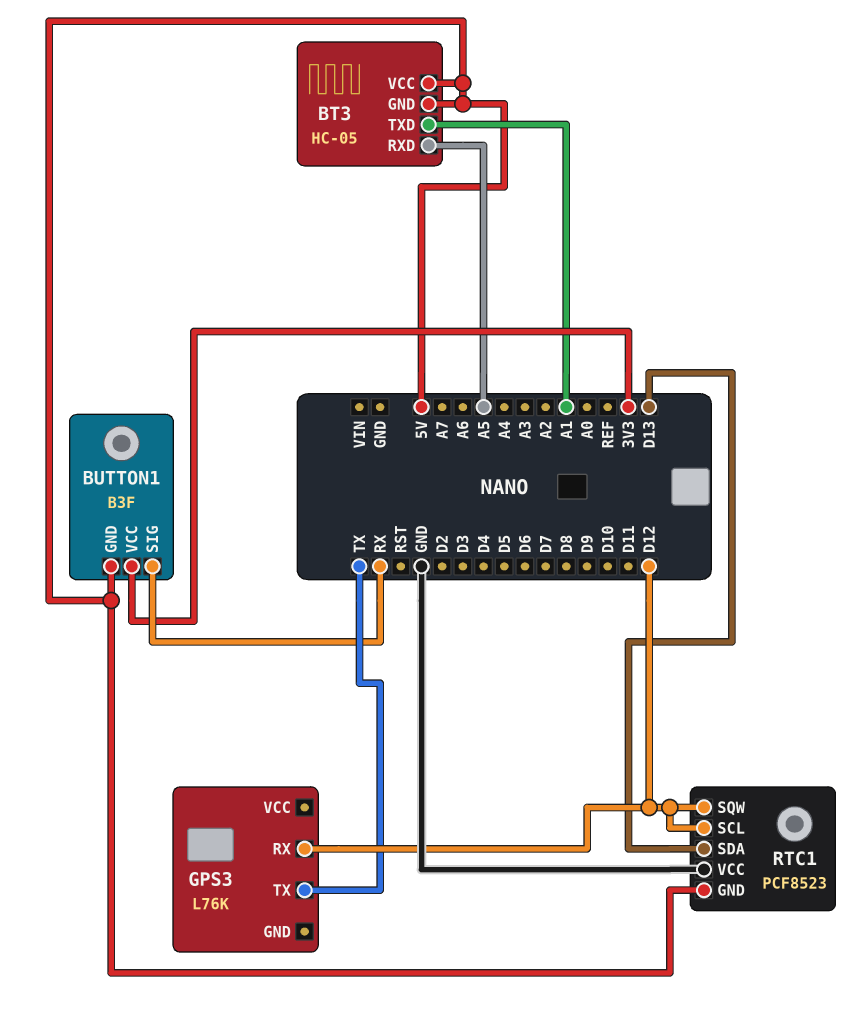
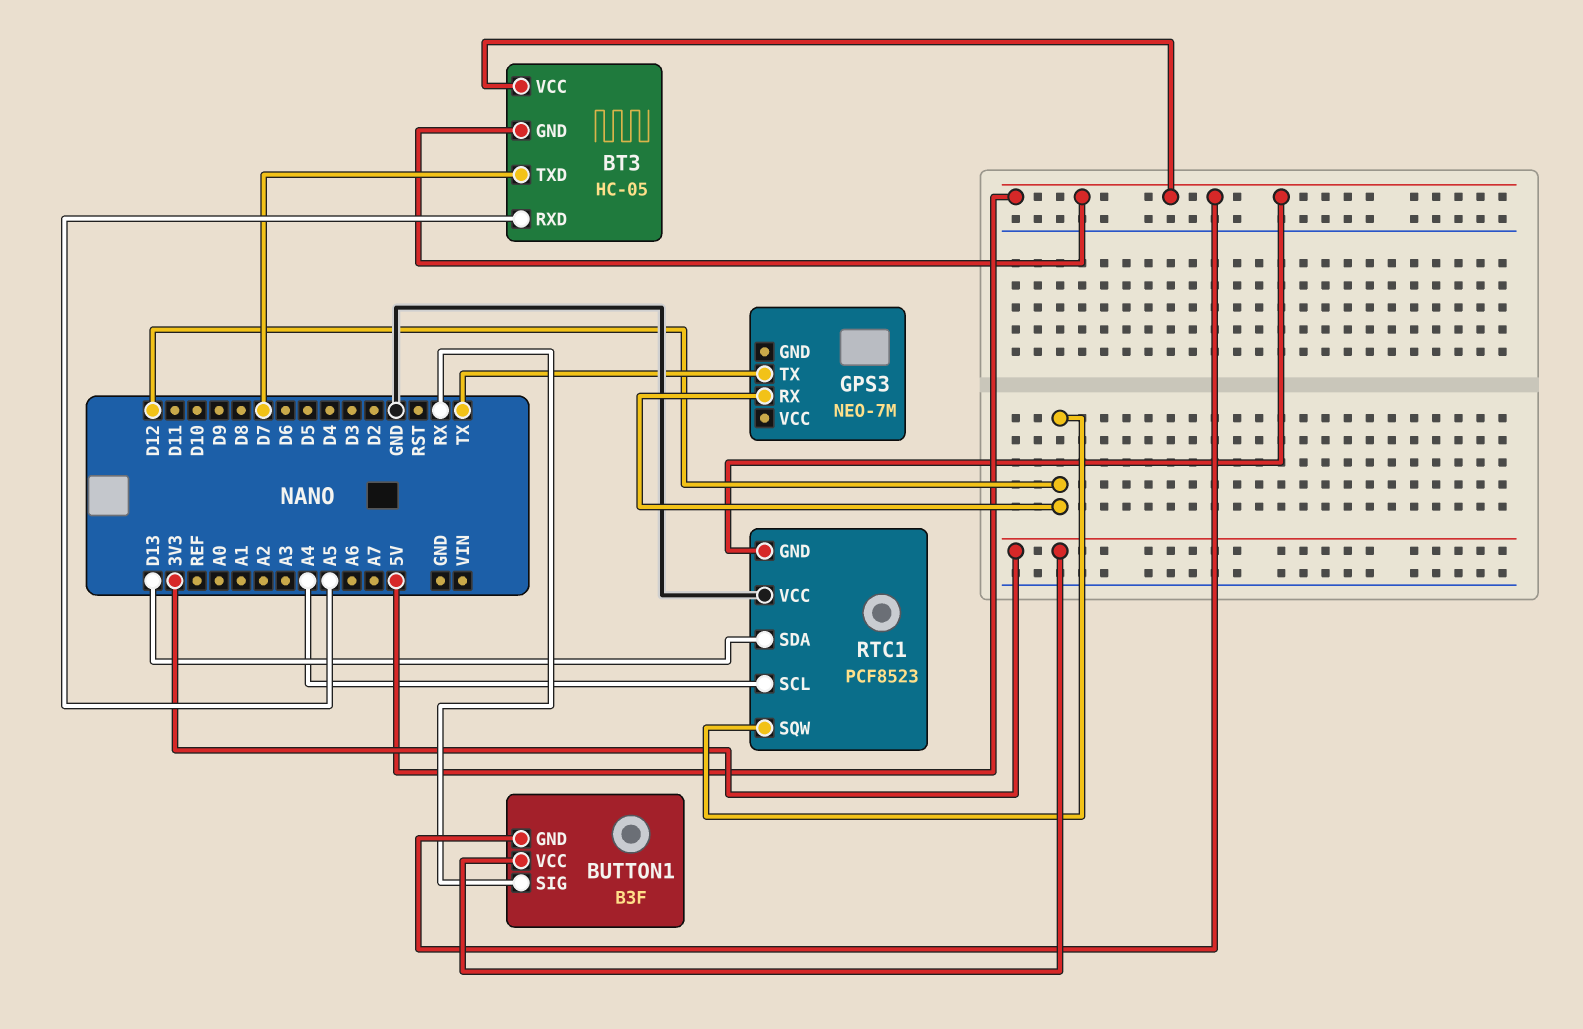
BT3 pin TXD: A1 -> D7
GPS3: L76K -> NEO-7M
RTC1 pin SCL: D12 -> A4

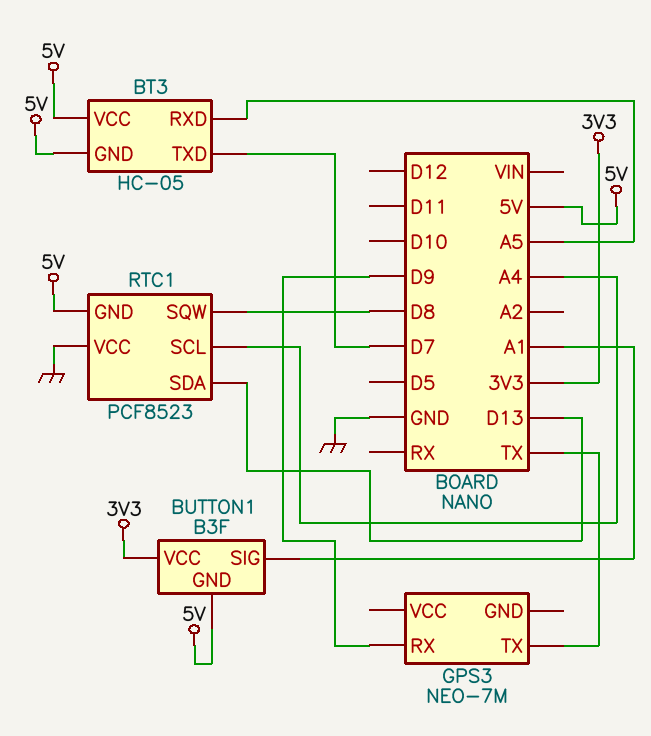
BUTTON1 pin SIG: RX -> A1
GPS3 pin RX: D12 -> D9
RTC1 pin SQW: D12 -> D8

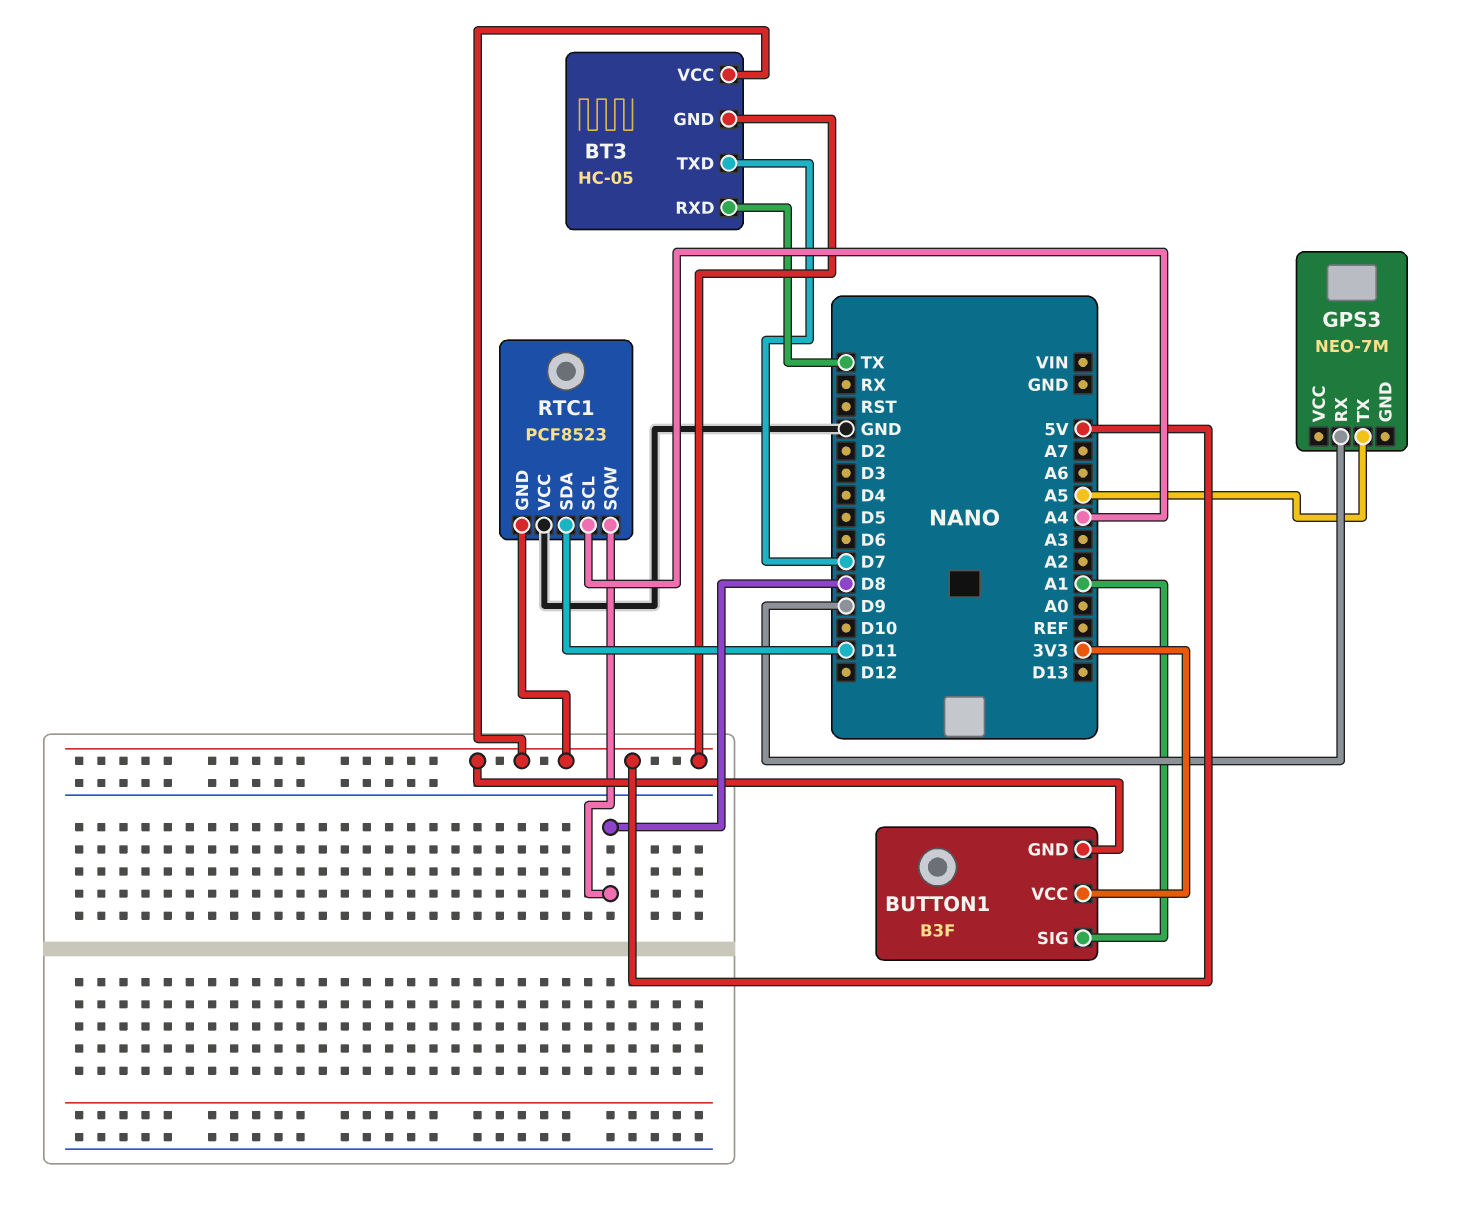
BT3 pin RXD: A5 -> TX
GPS3 pin TX: TX -> A5
RTC1 pin SDA: D13 -> D11

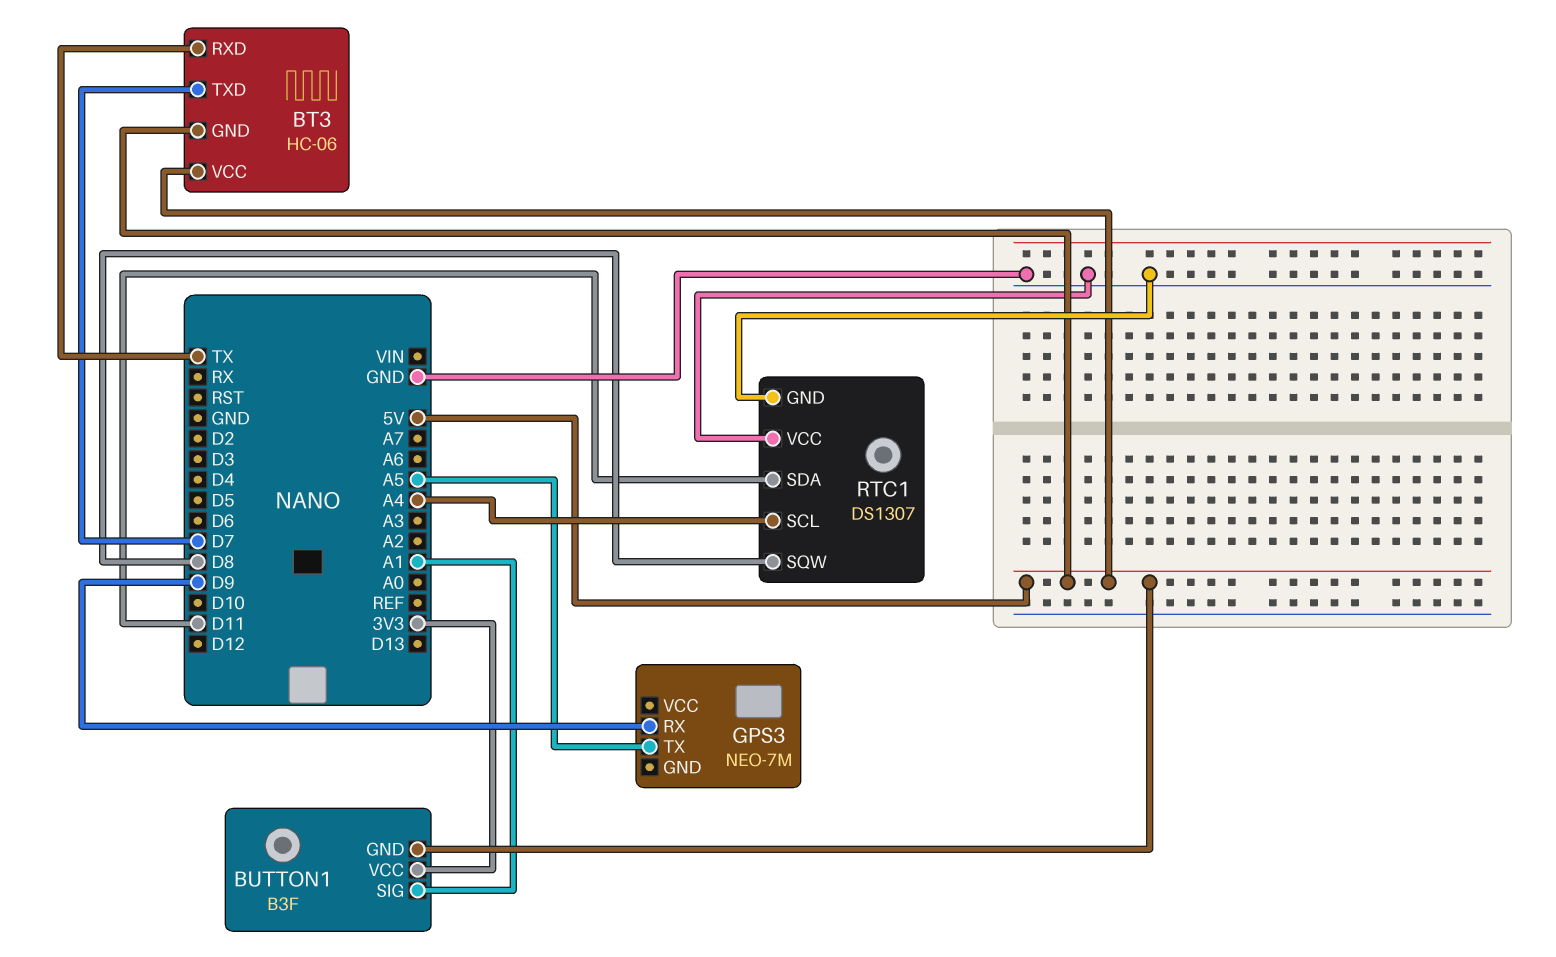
BT3: HC-05 -> HC-06
RTC1: PCF8523 -> DS1307
RTC1 pin GND: 5V -> GND

